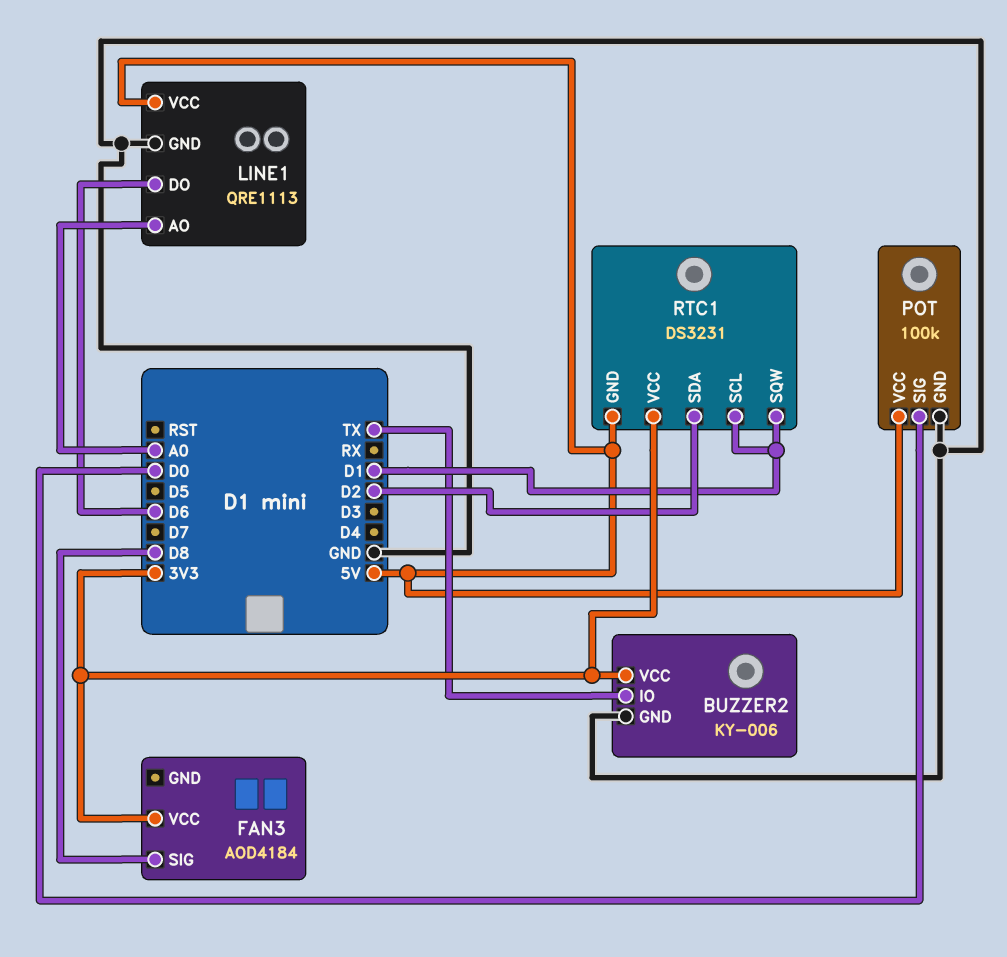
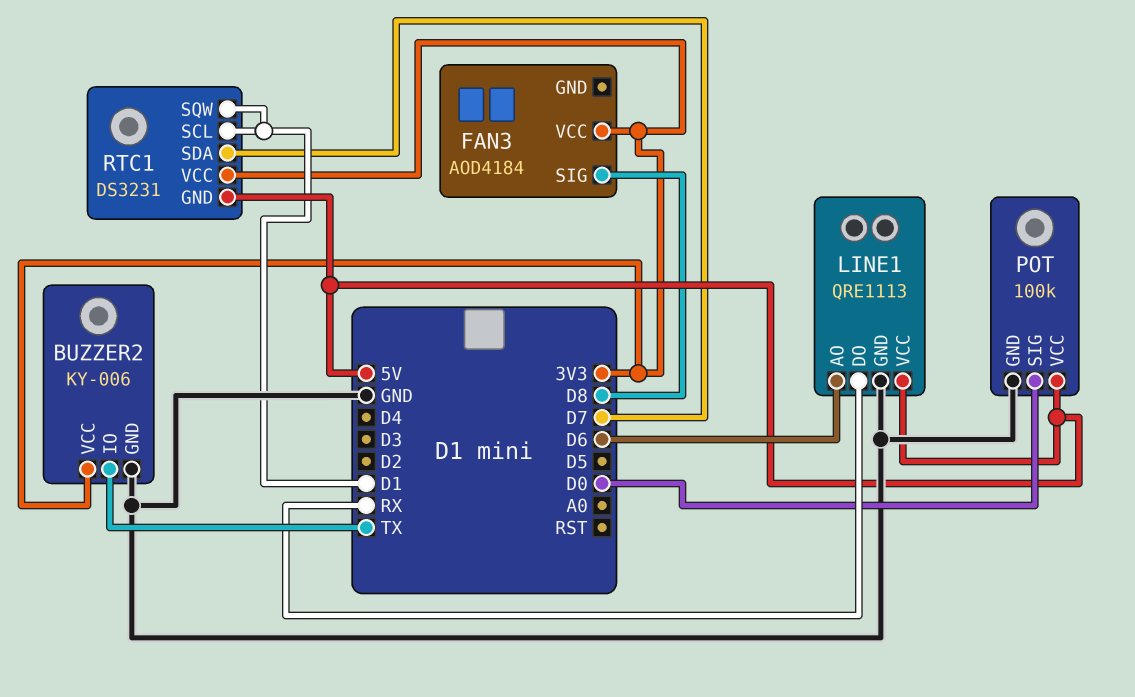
LINE1 pin AO: A0 -> D6
LINE1 pin DO: D6 -> RX
RTC1 pin SDA: D2 -> D7

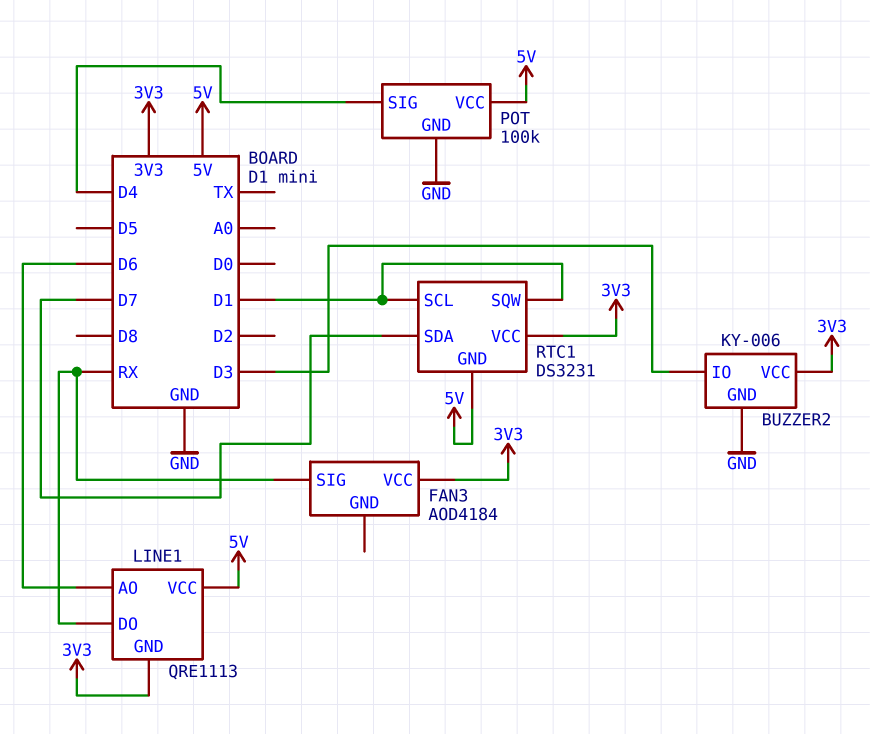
BUZZER2 pin IO: TX -> D3
FAN3 pin SIG: D8 -> RX
LINE1 pin GND: GND -> 3V3
POT pin SIG: D0 -> D4

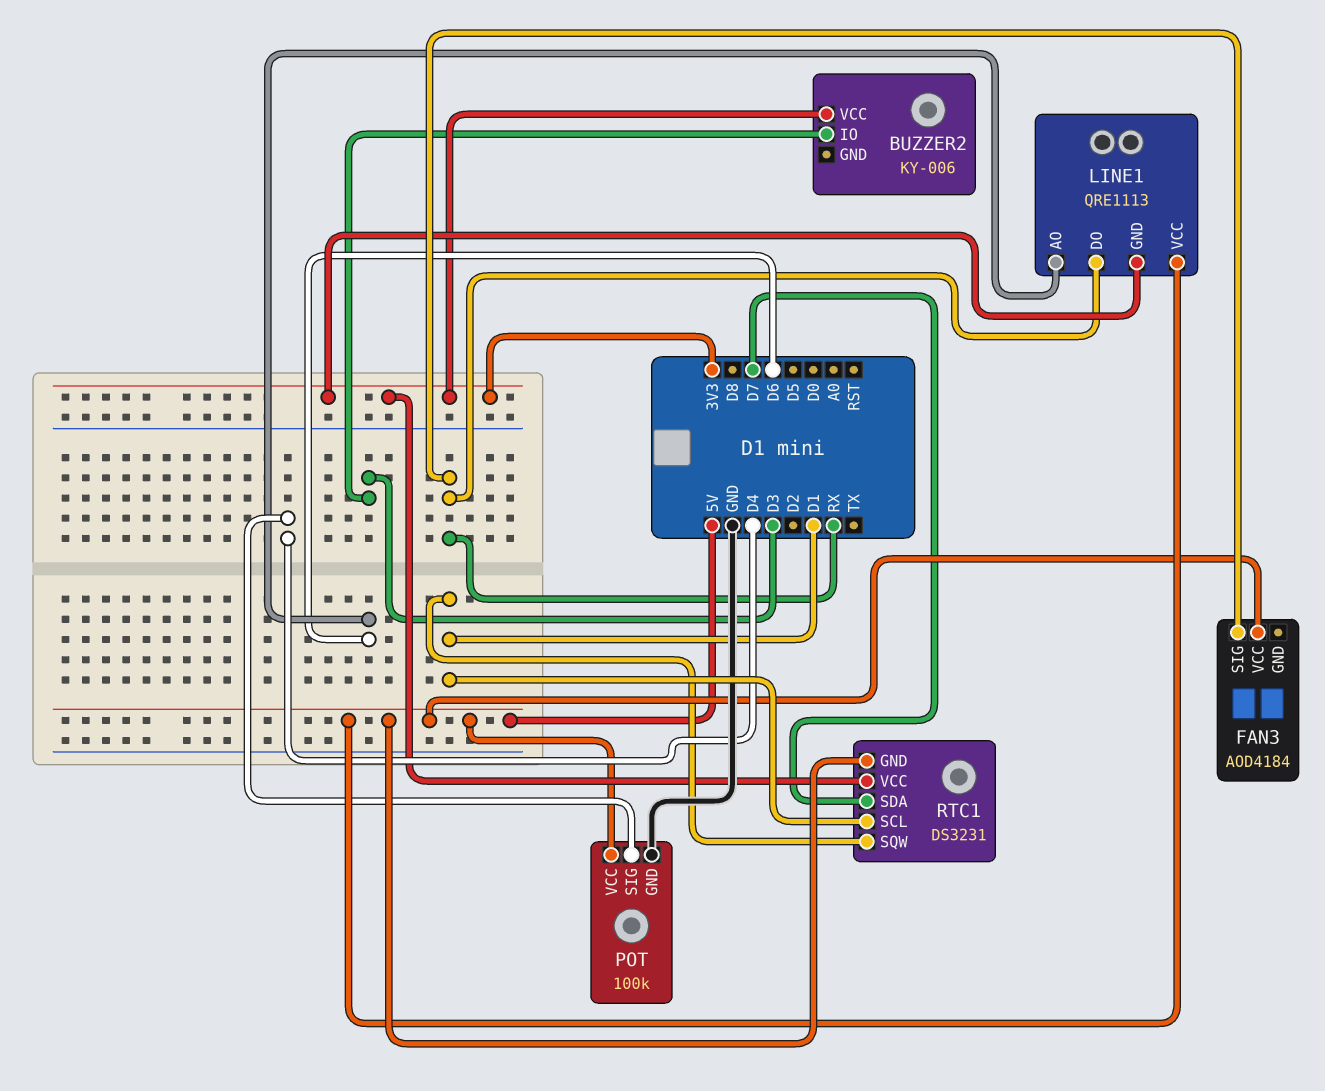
BUZZER2 pin GND: GND -> none
FAN3 pin VCC: 3V3 -> 5V

